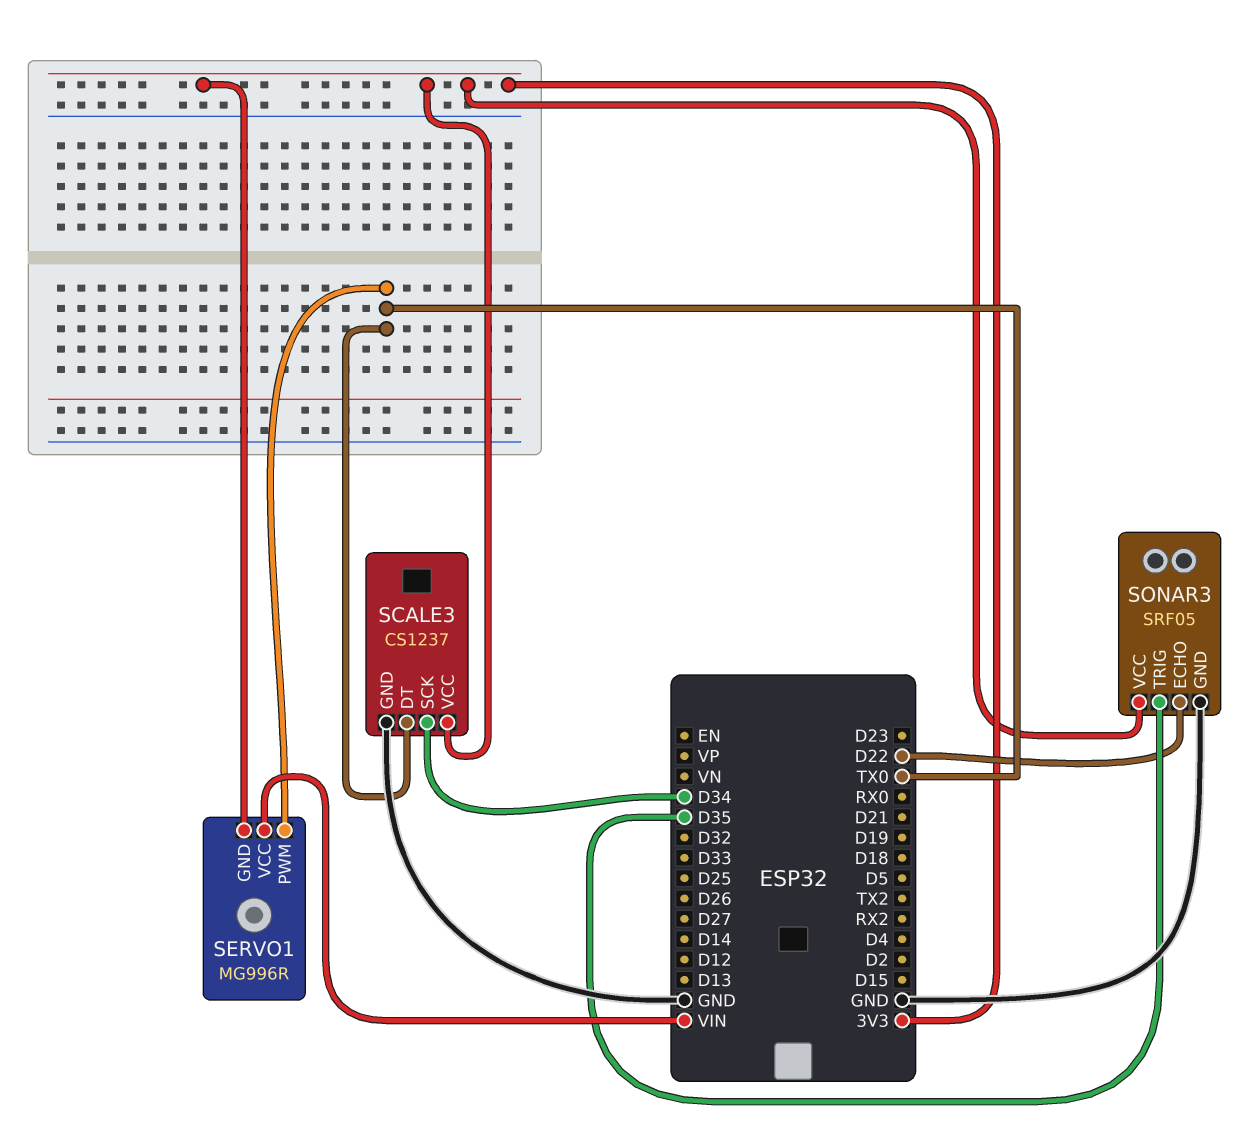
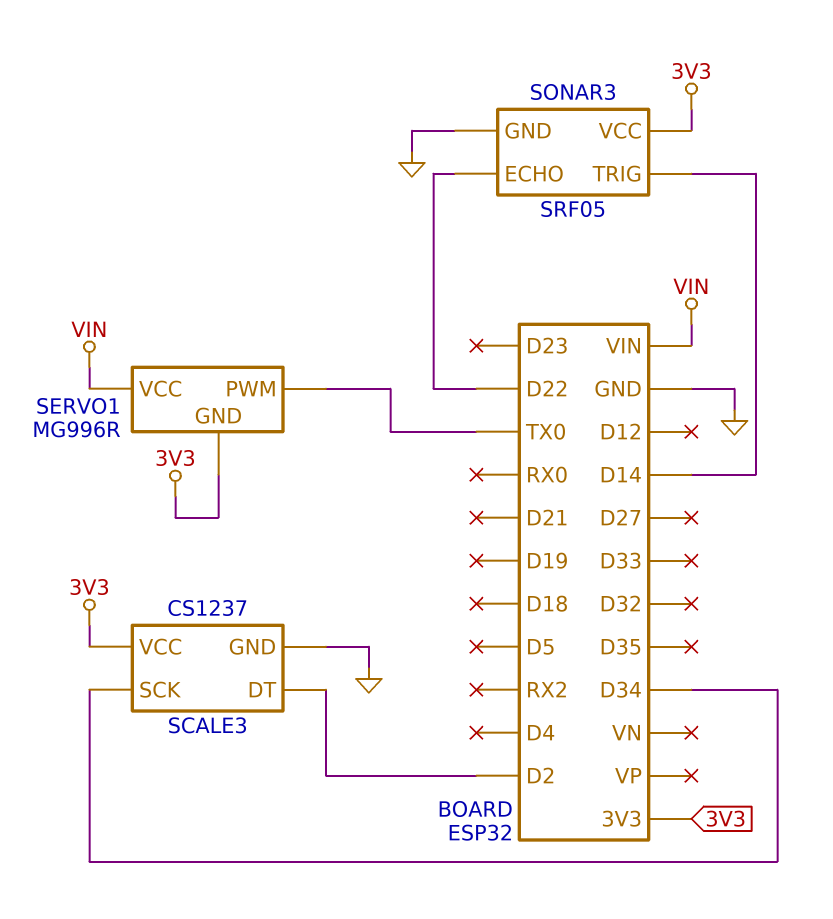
SCALE3 pin DT: TX0 -> D2
SONAR3 pin TRIG: D35 -> D14

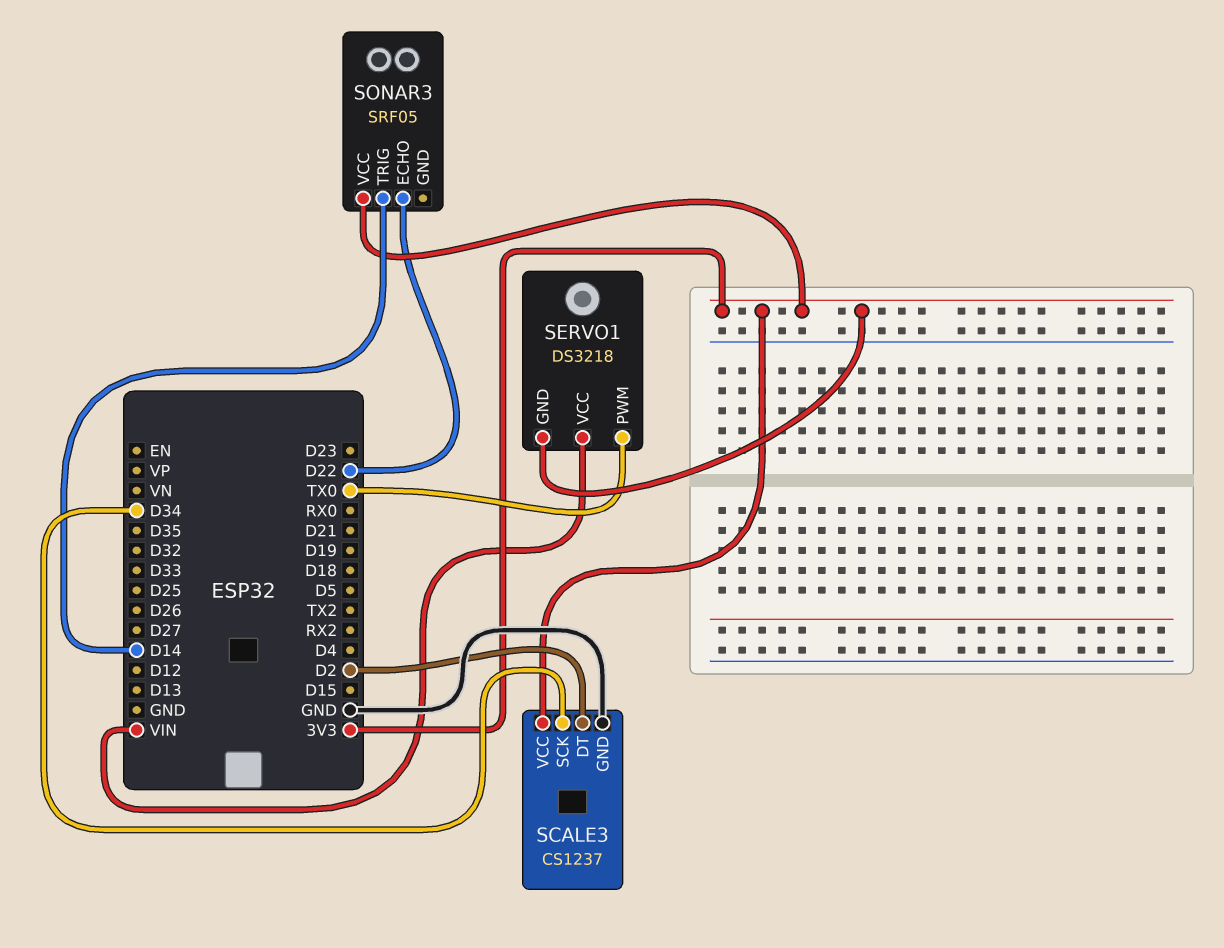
SERVO1: MG996R -> DS3218
SONAR3 pin GND: GND -> none

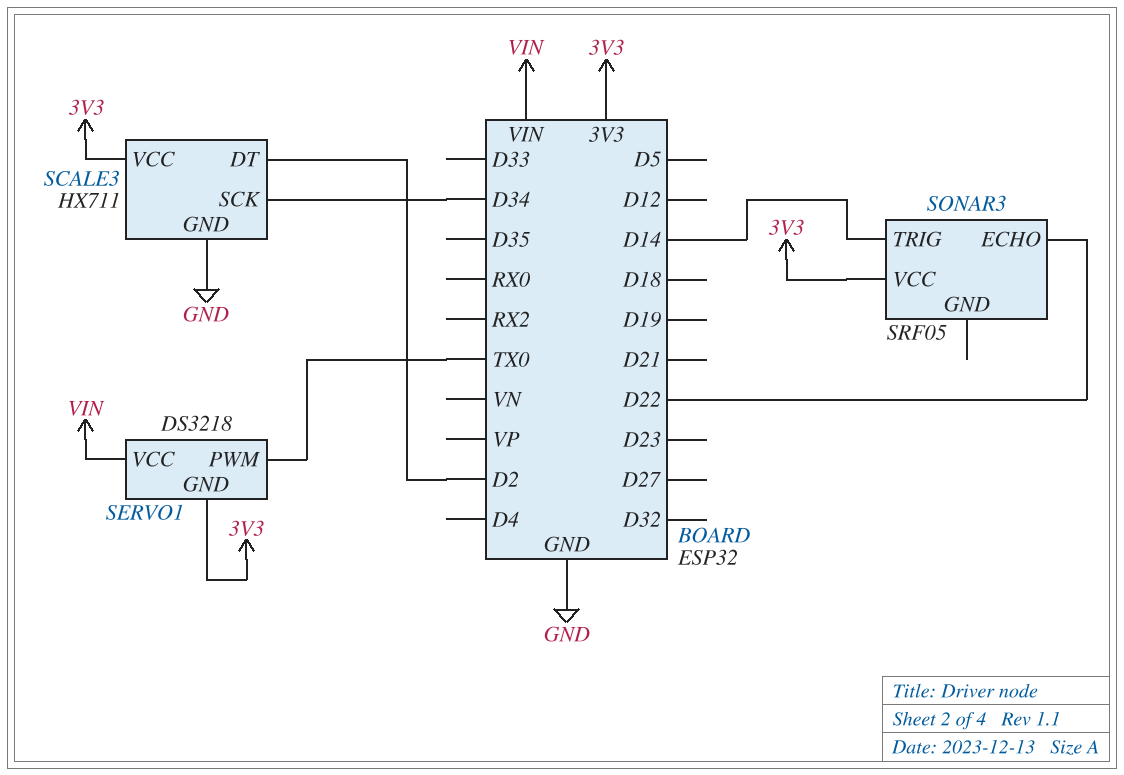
SCALE3: CS1237 -> HX711

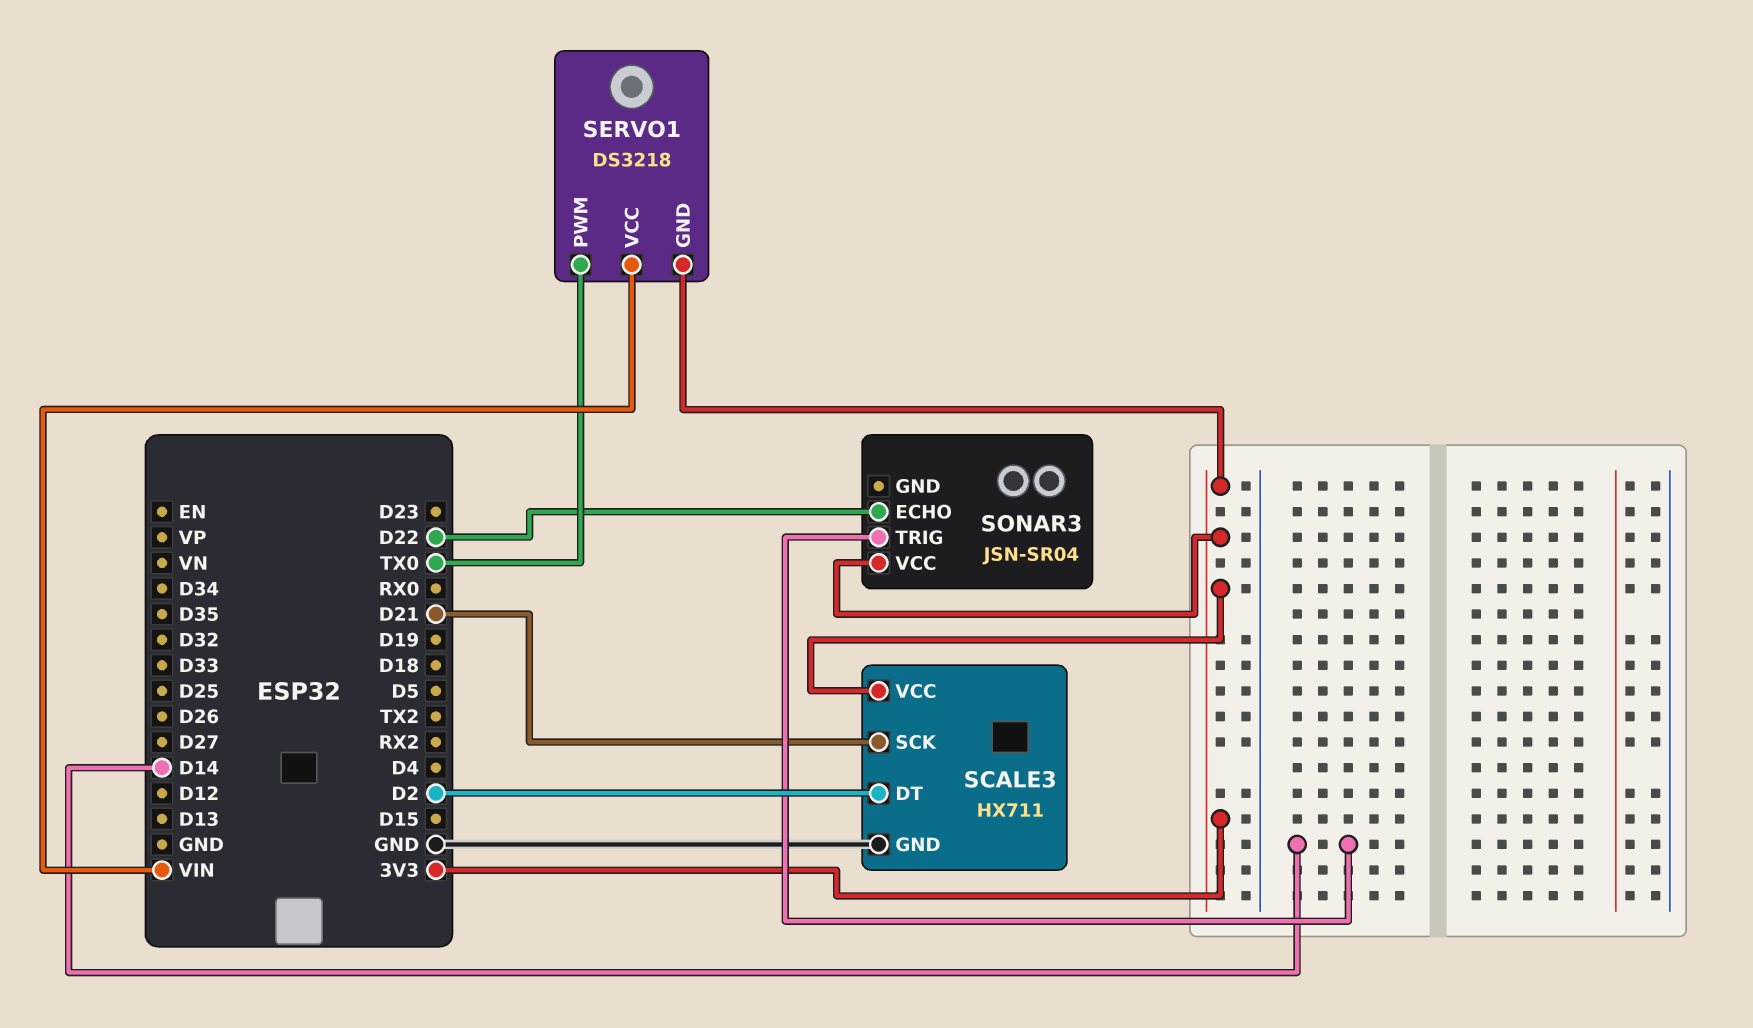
SCALE3 pin SCK: D34 -> D21
SONAR3: SRF05 -> JSN-SR04

